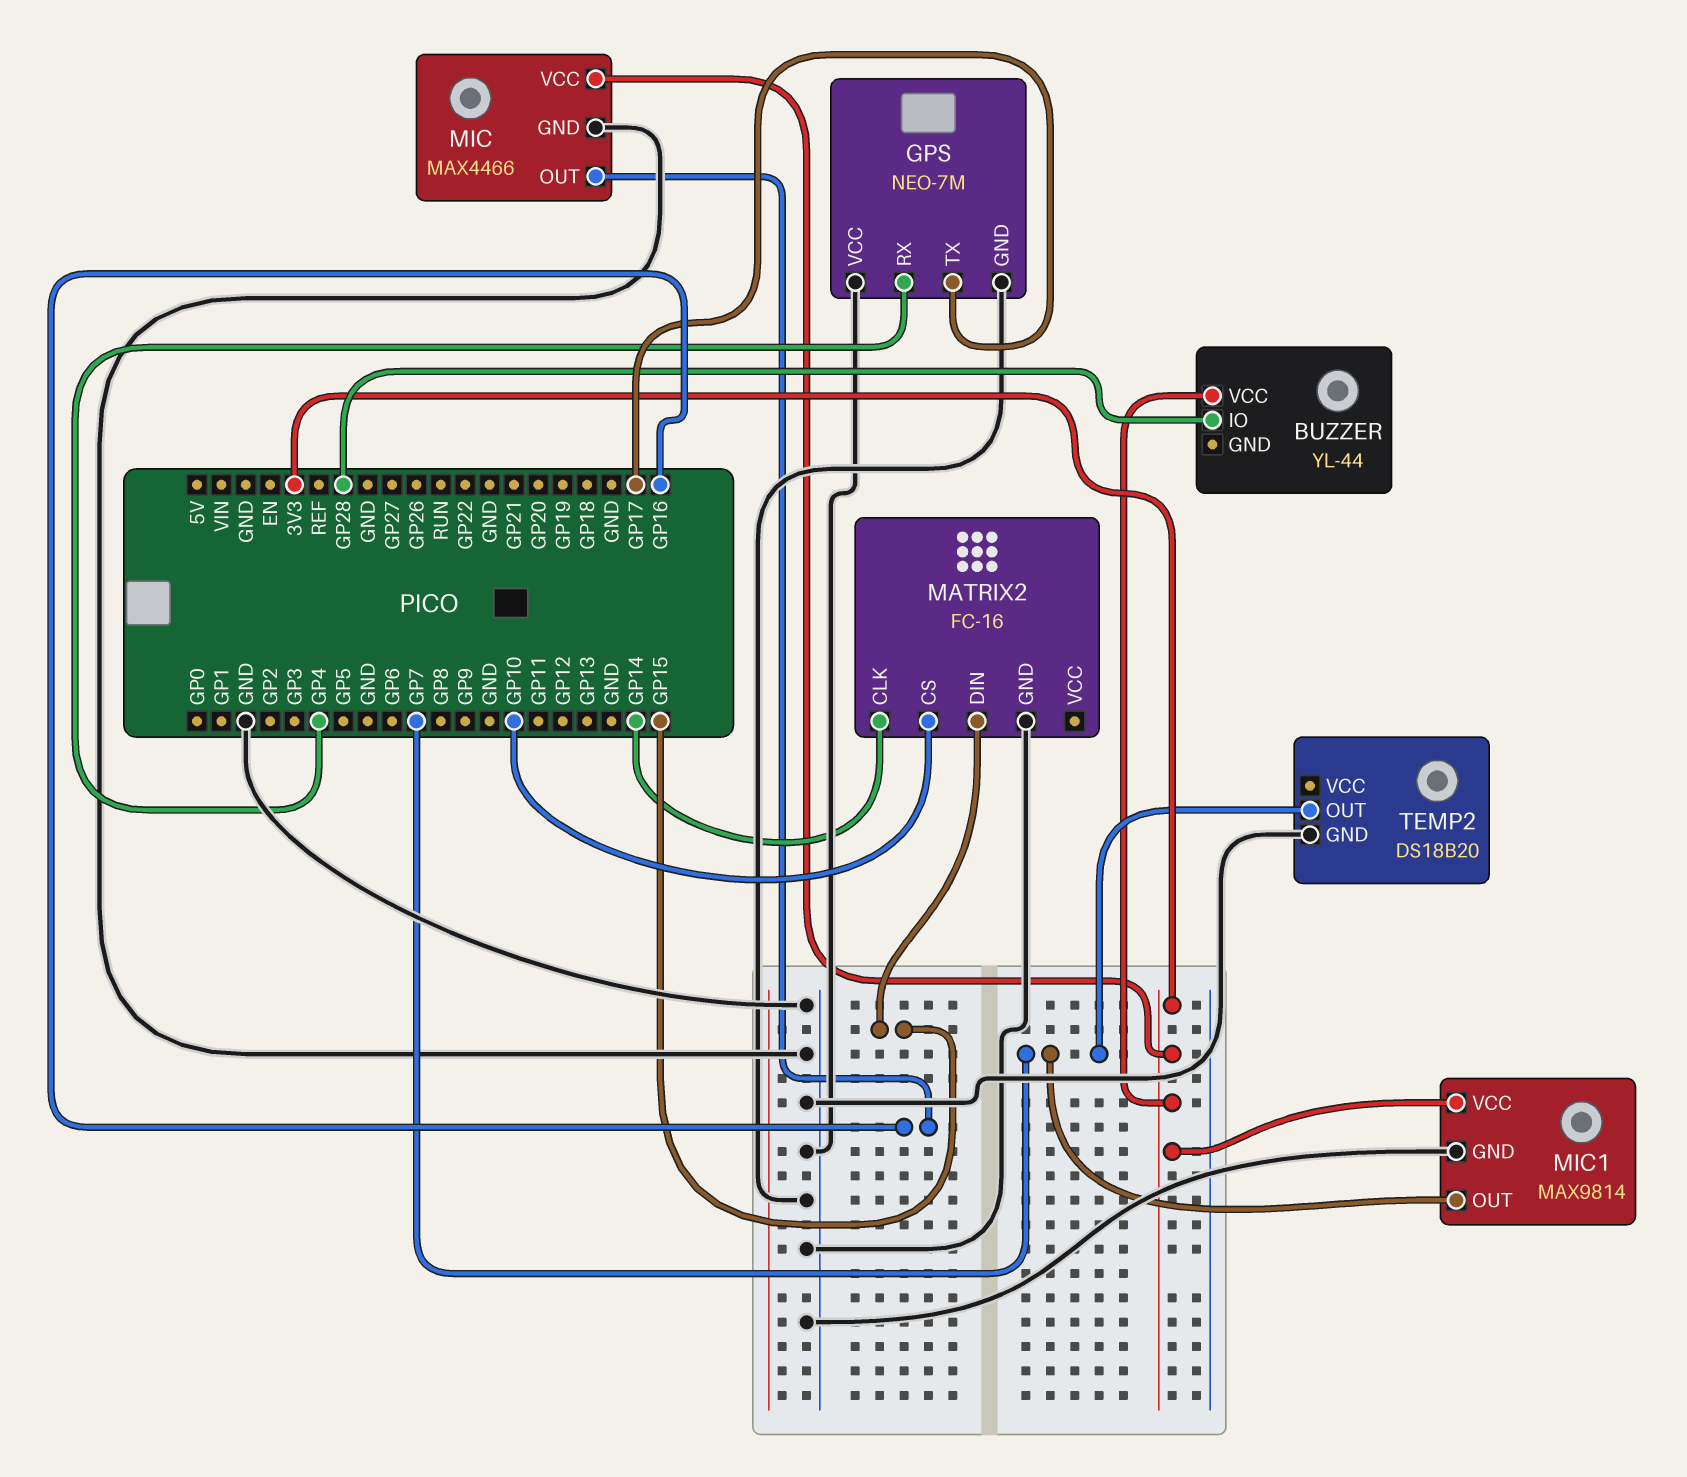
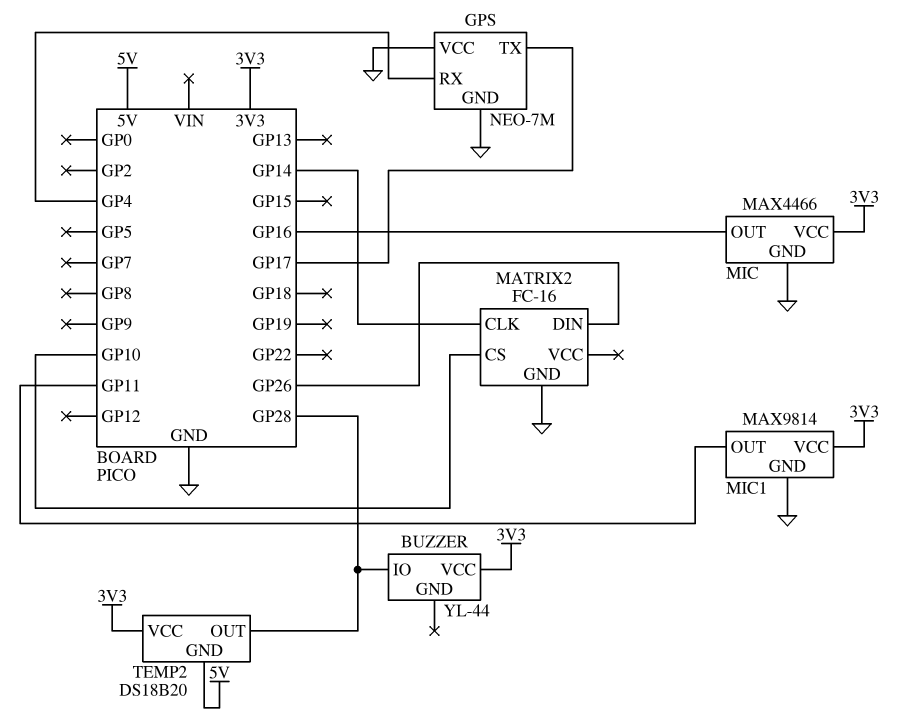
MATRIX2 pin DIN: GP15 -> GP26
MIC1 pin OUT: GP7 -> GP11
TEMP2 pin GND: GND -> 5V
TEMP2 pin OUT: GP7 -> GP28
TEMP2 pin VCC: none -> 3V3

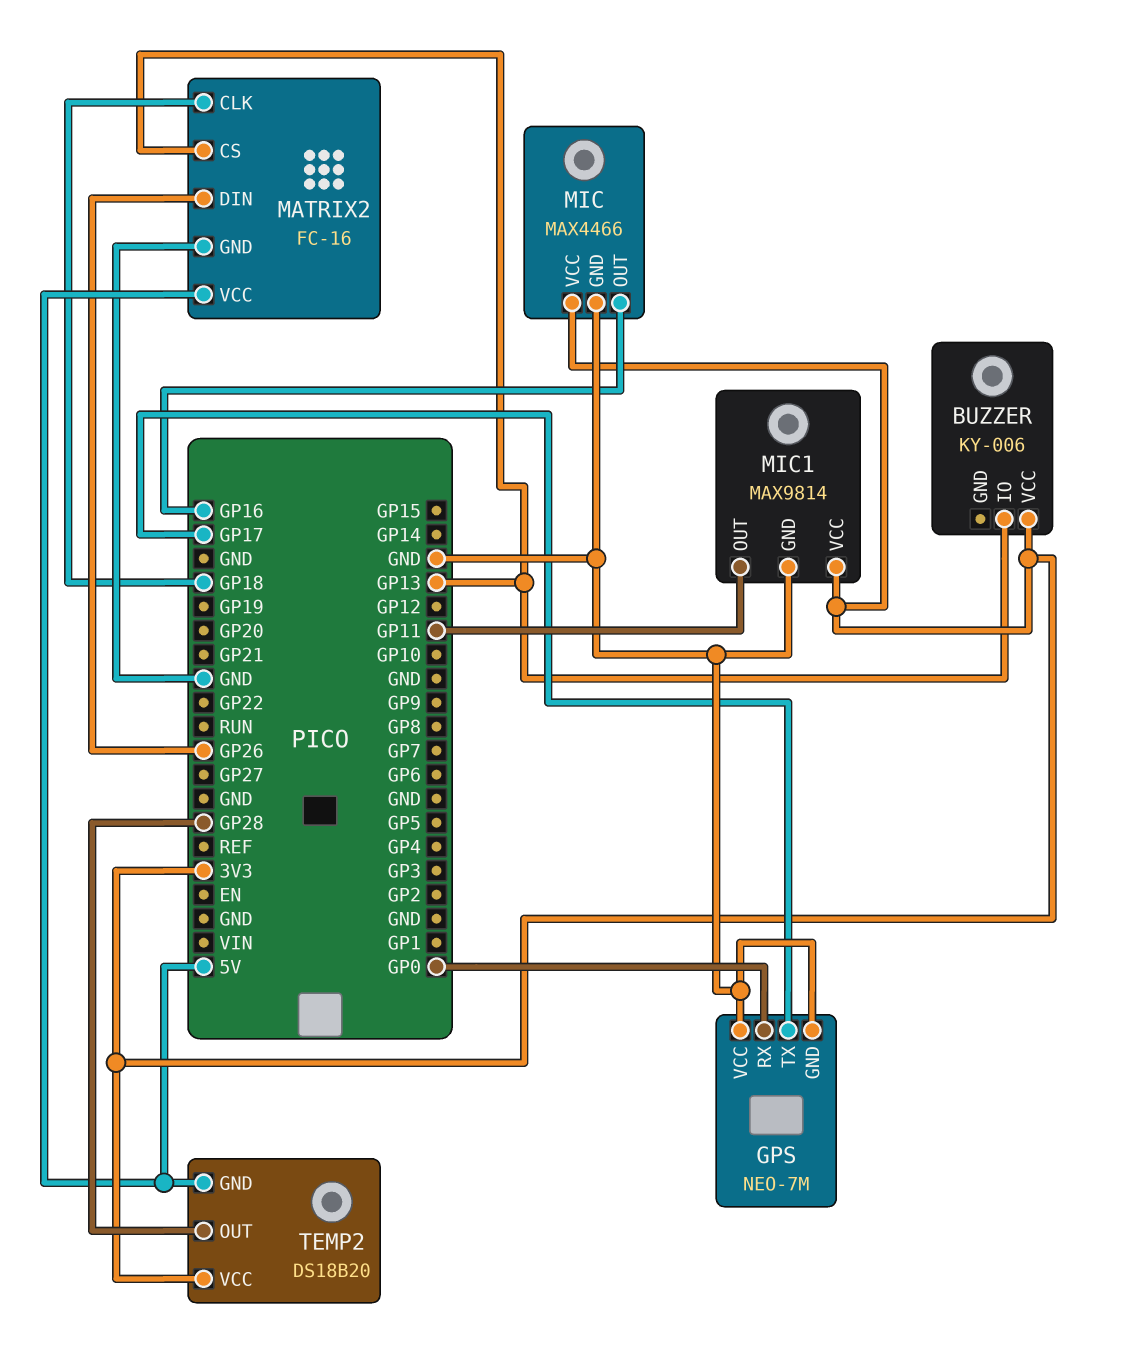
BUZZER: YL-44 -> KY-006
BUZZER pin IO: GP28 -> GP13
GPS pin RX: GP4 -> GP0
MATRIX2 pin CLK: GP14 -> GP18
MATRIX2 pin CS: GP10 -> GP13
MATRIX2 pin VCC: none -> 5V

